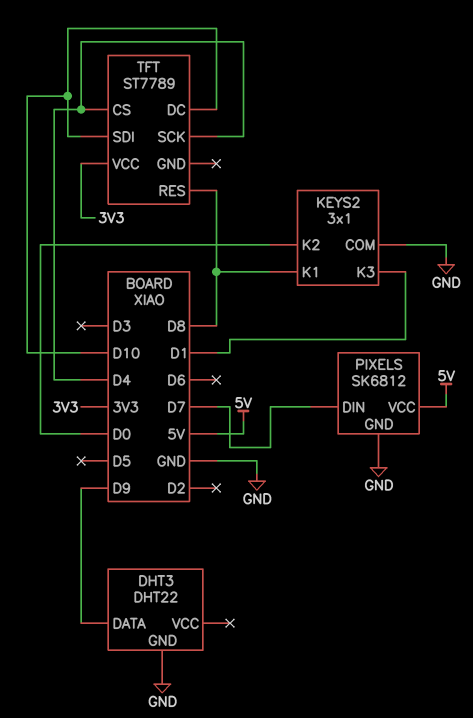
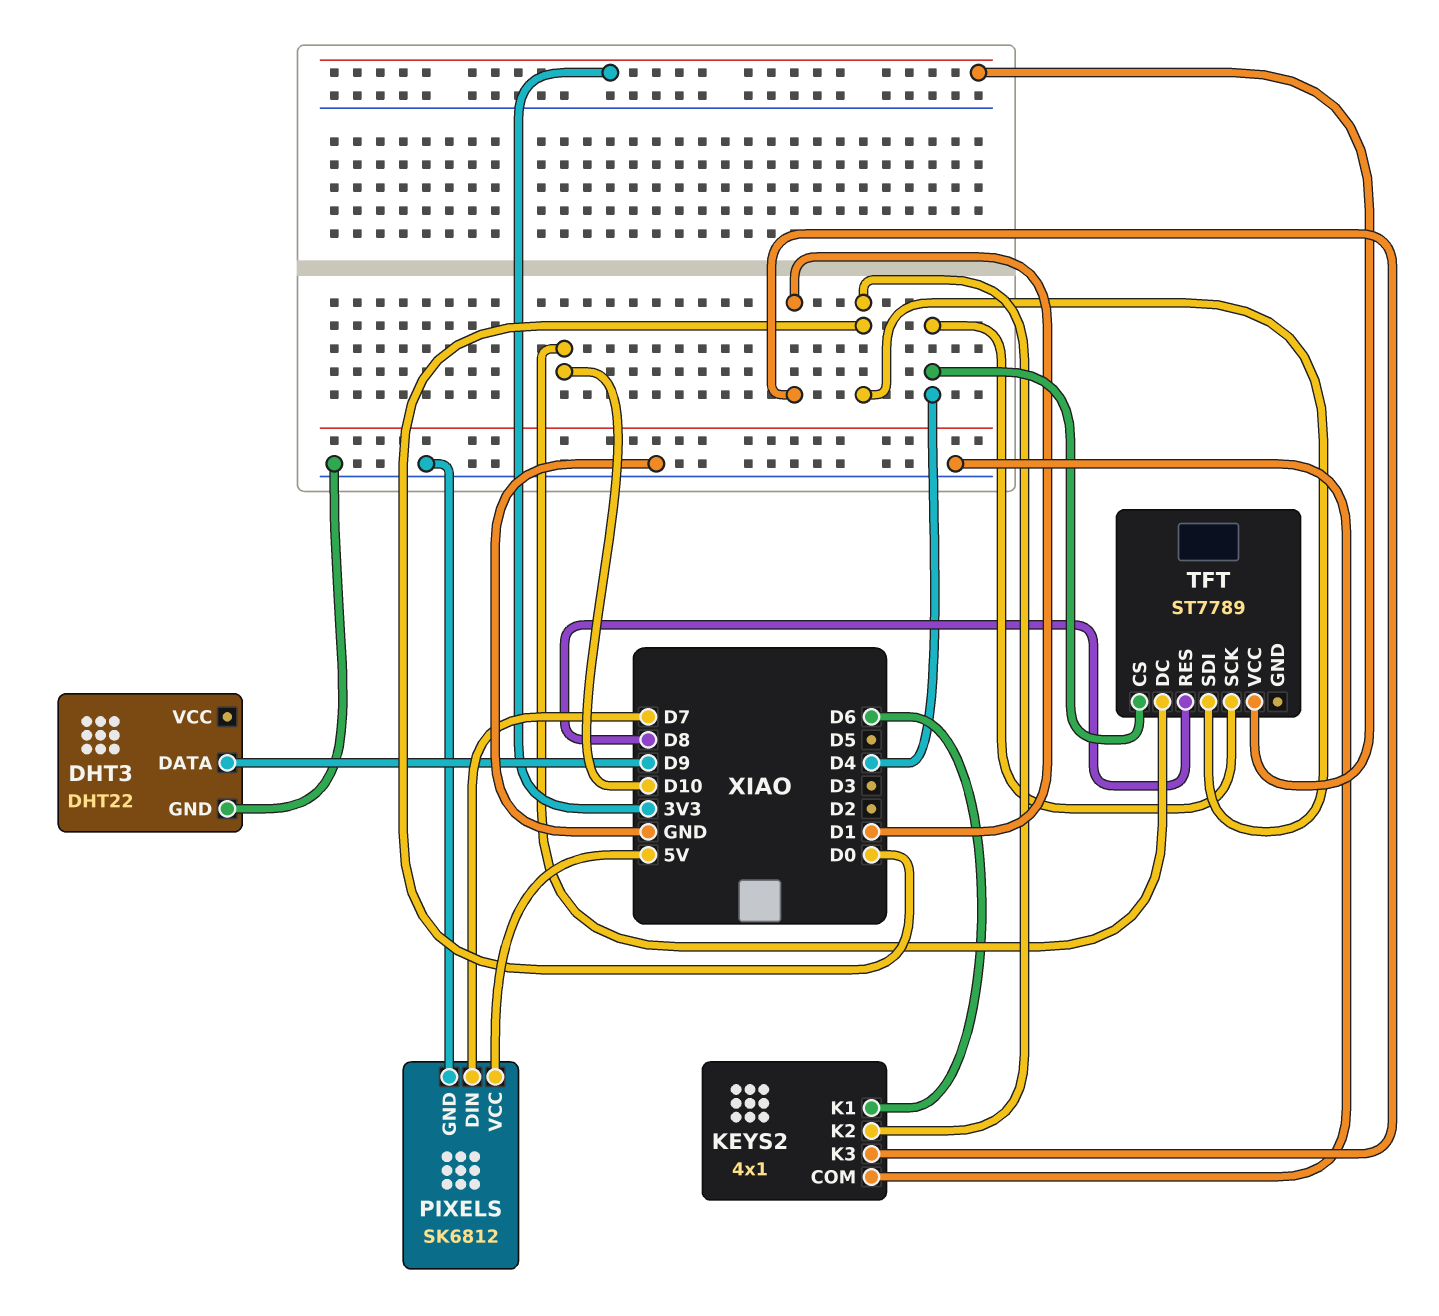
KEYS2: 3x1 -> 4x1
KEYS2 pin K1: D8 -> D6
TFT pin SDI: D10 -> D0

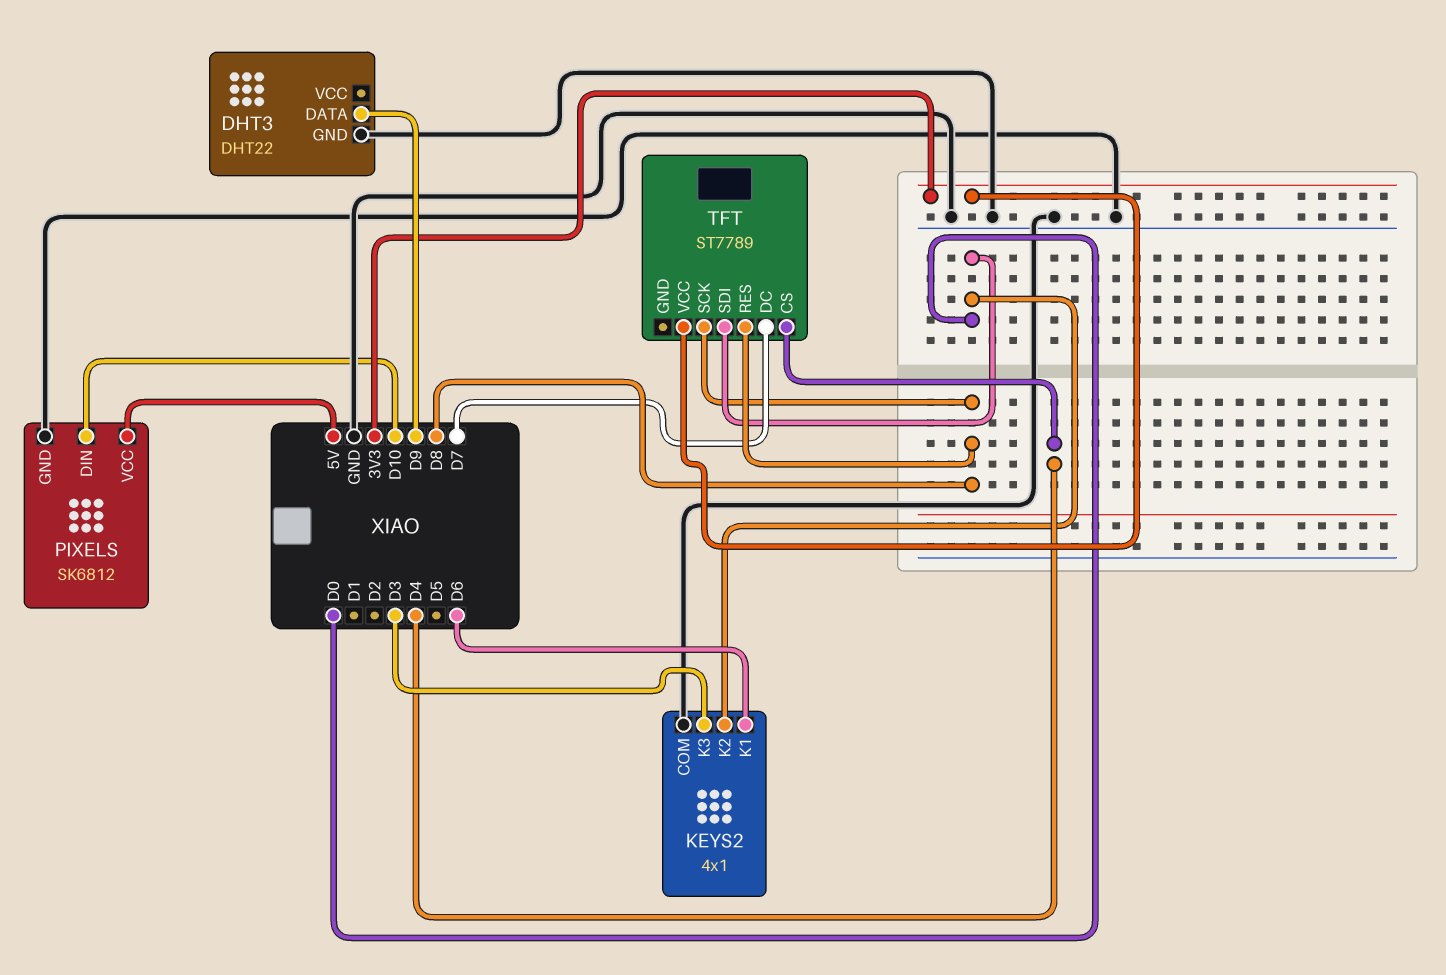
KEYS2 pin K3: D1 -> D3
PIXELS pin DIN: D7 -> D10
TFT pin DC: D10 -> D7
TFT pin SCK: D4 -> D8

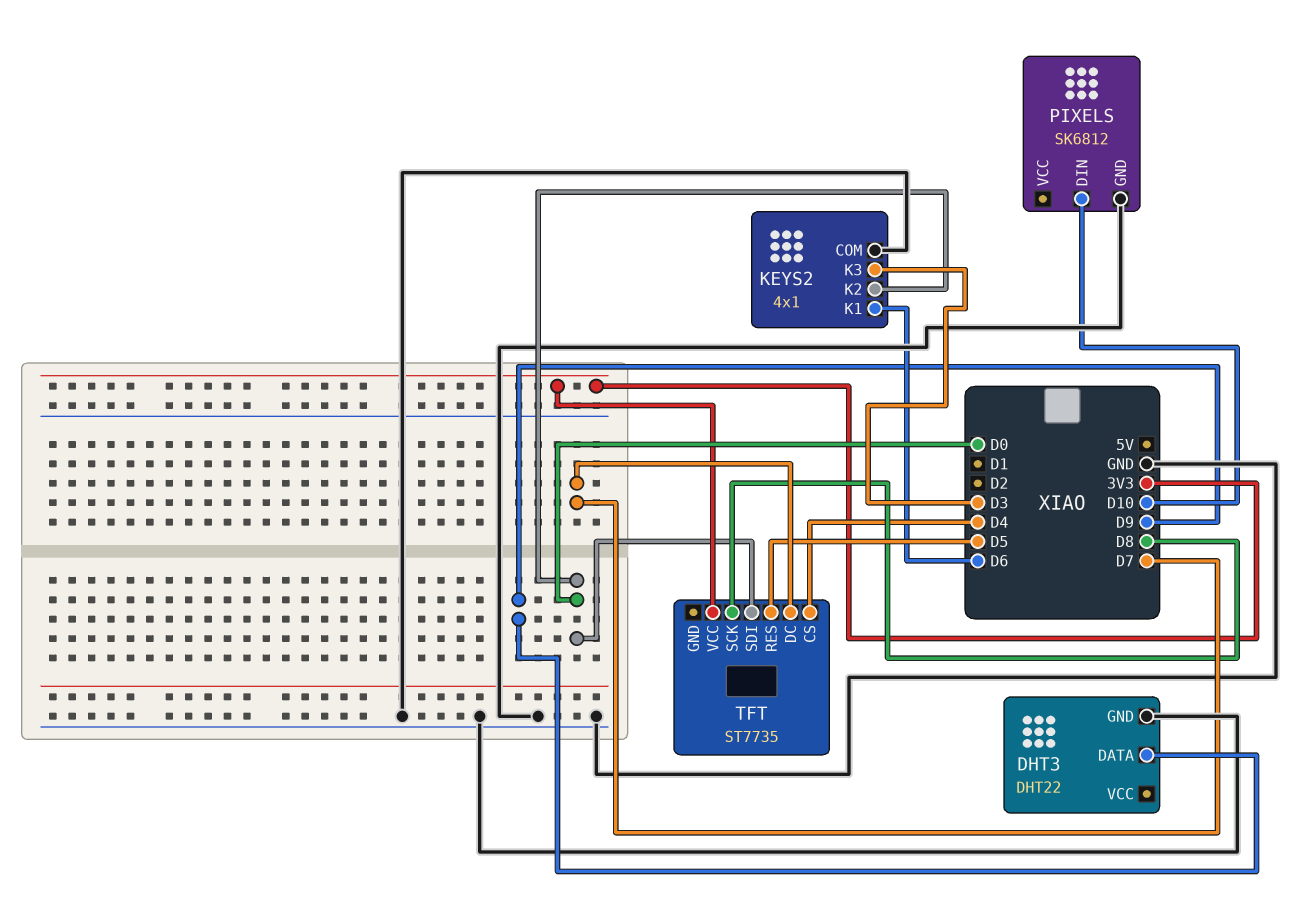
PIXELS pin VCC: 5V -> none
TFT: ST7789 -> ST7735
TFT pin RES: D8 -> D5

